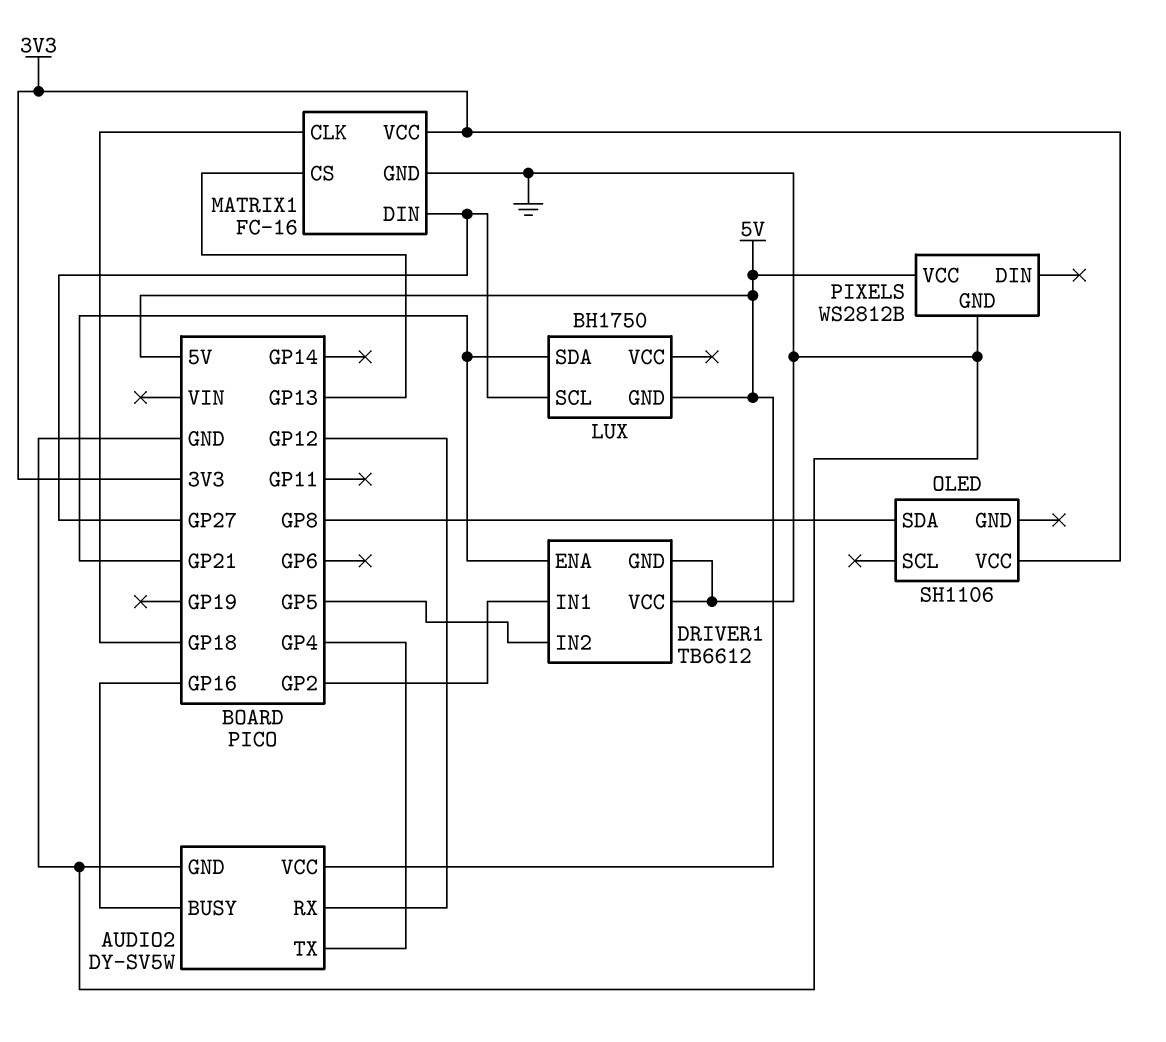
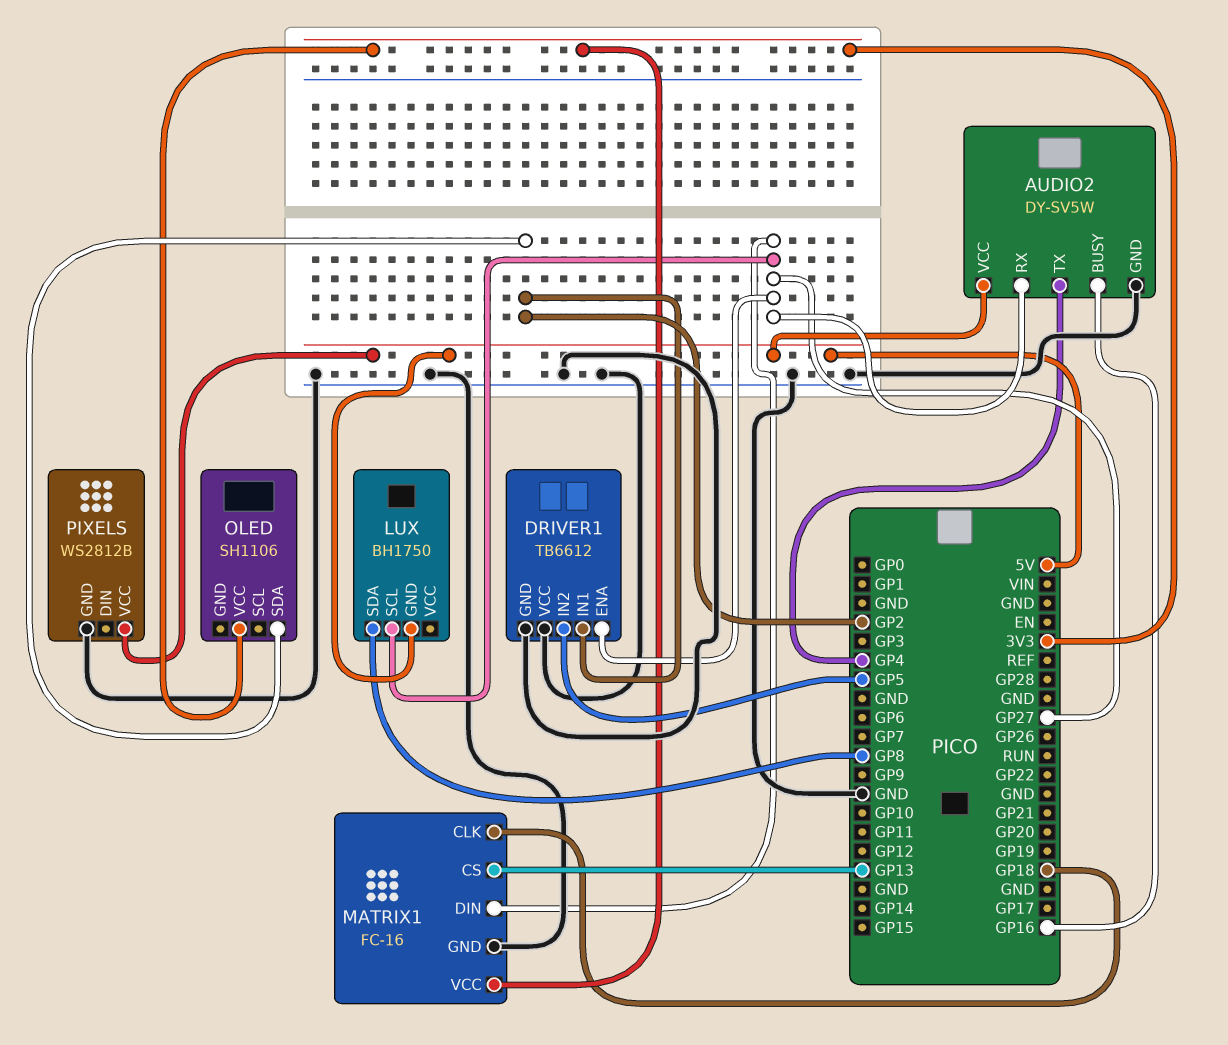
AUDIO2 pin RX: GP12 -> GP27
DRIVER1 pin ENA: GP21 -> GP27
LUX pin SDA: GP21 -> GP8
OLED pin SDA: GP8 -> GP2

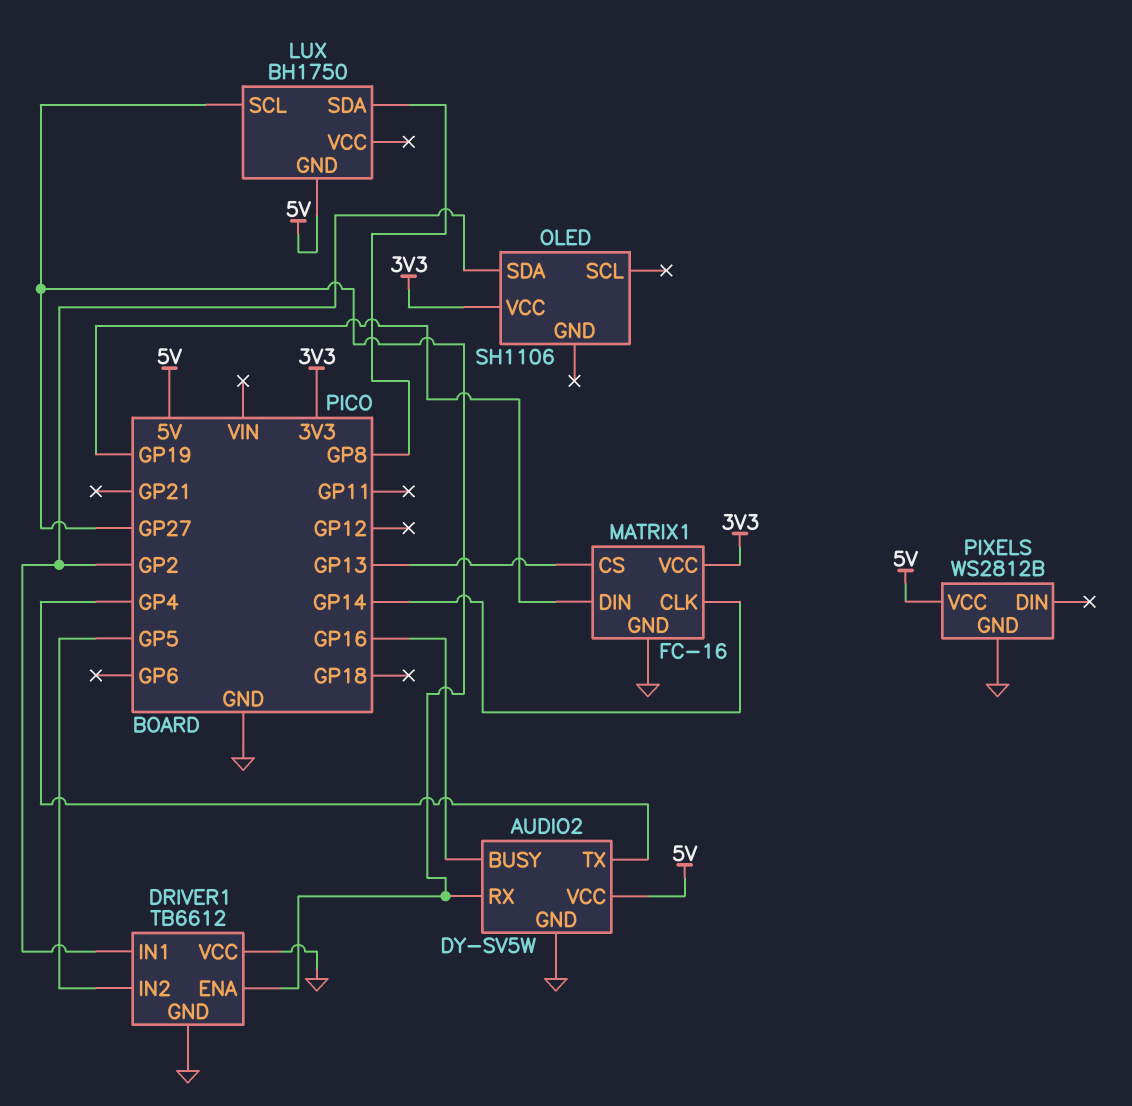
MATRIX1 pin CLK: GP18 -> GP14
MATRIX1 pin DIN: GP27 -> GP19

